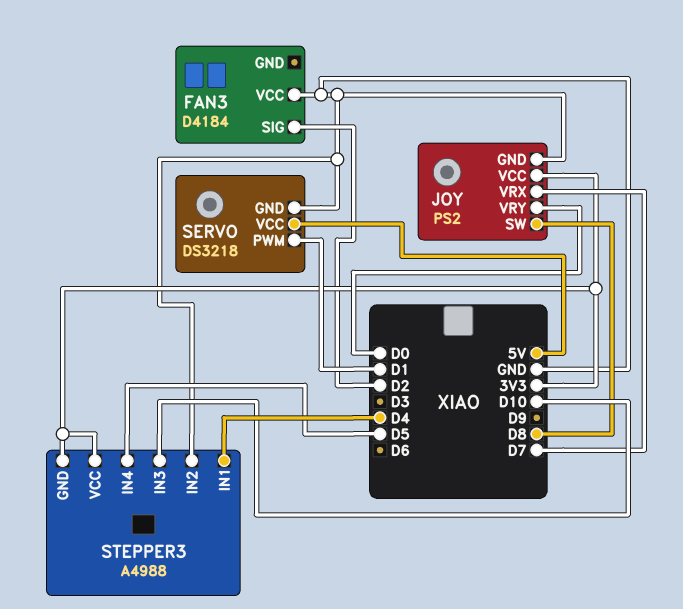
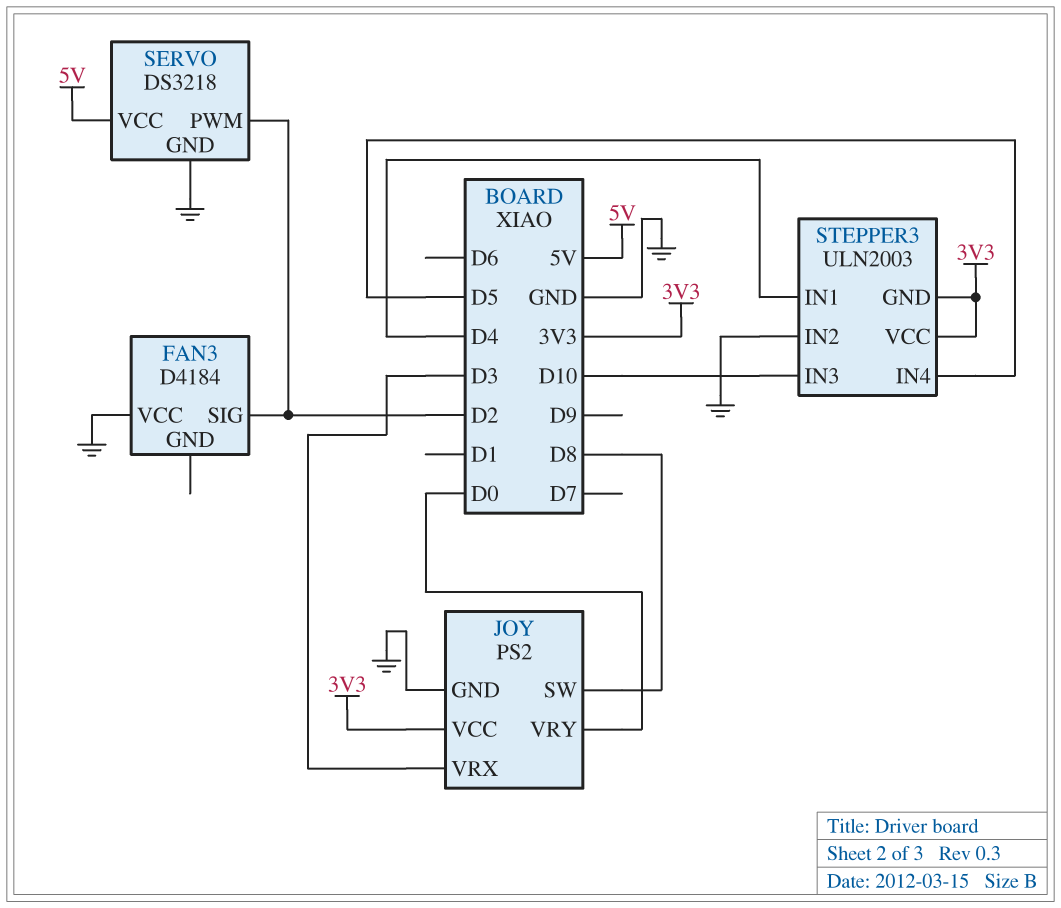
JOY pin VRX: D7 -> D3
SERVO pin PWM: D1 -> D2
STEPPER3: A4988 -> ULN2003

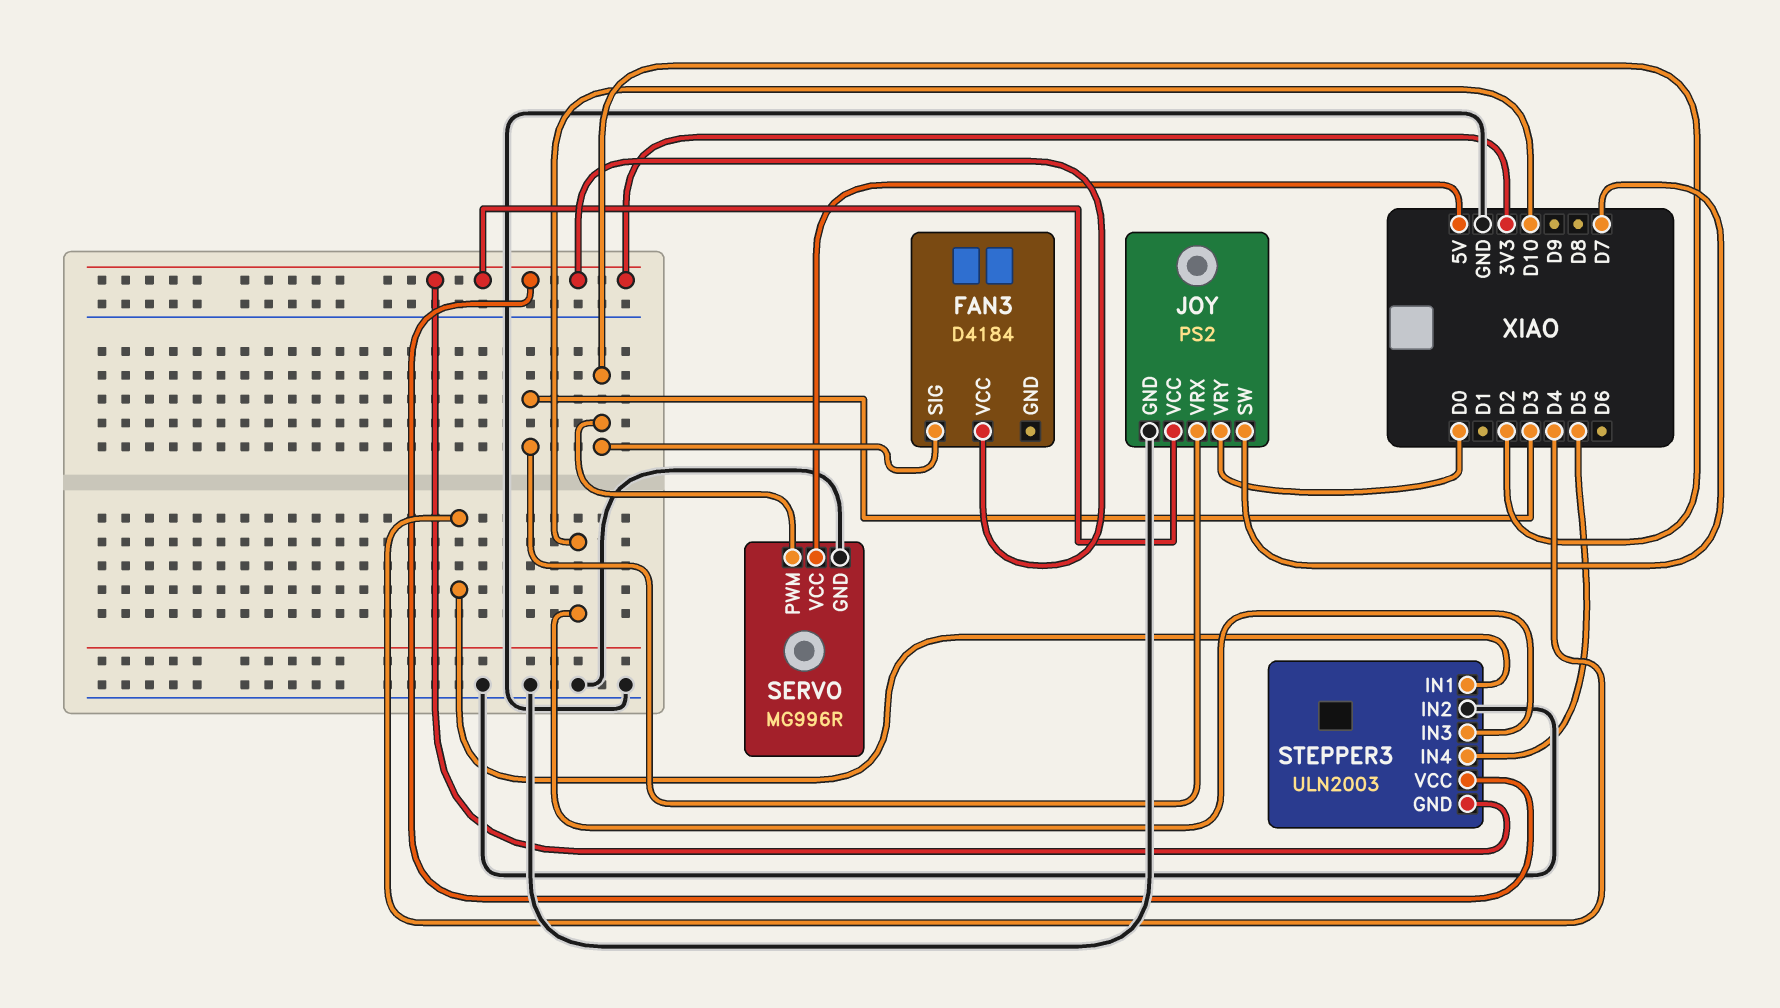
FAN3 pin VCC: GND -> 3V3
JOY pin SW: D8 -> D7
SERVO: DS3218 -> MG996R

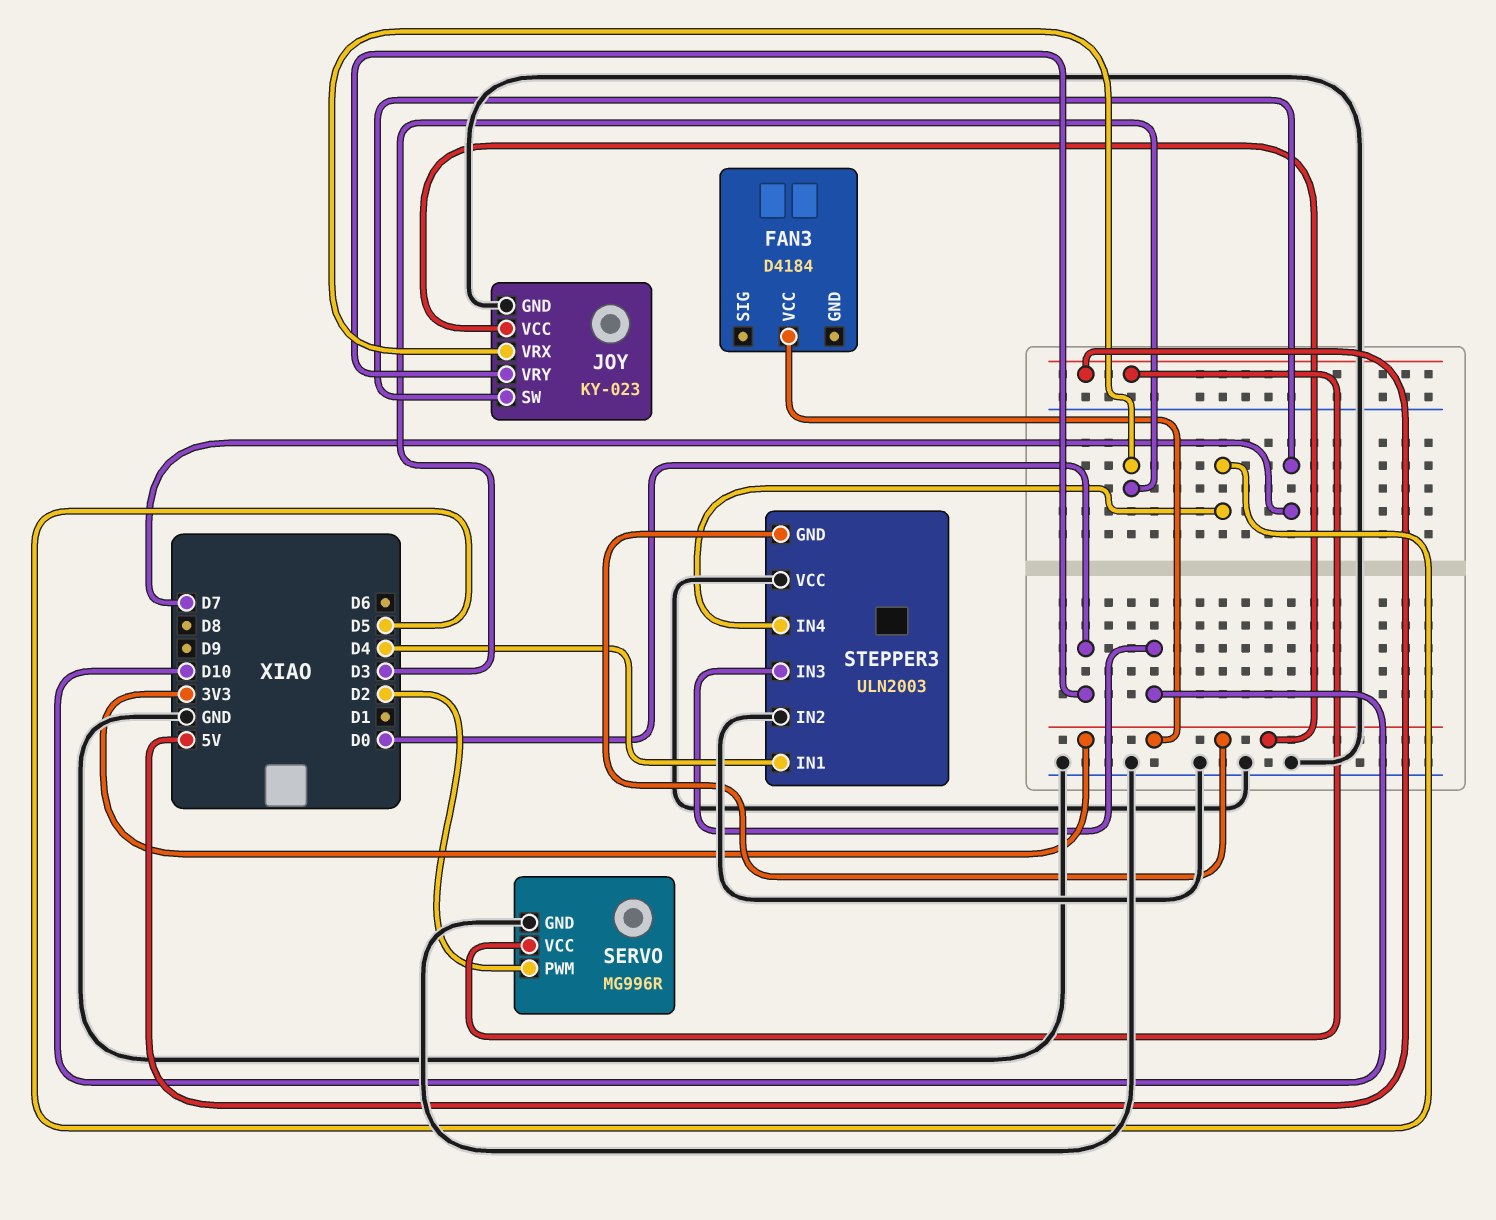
FAN3 pin SIG: D2 -> none
JOY: PS2 -> KY-023
STEPPER3 pin VCC: 3V3 -> GND

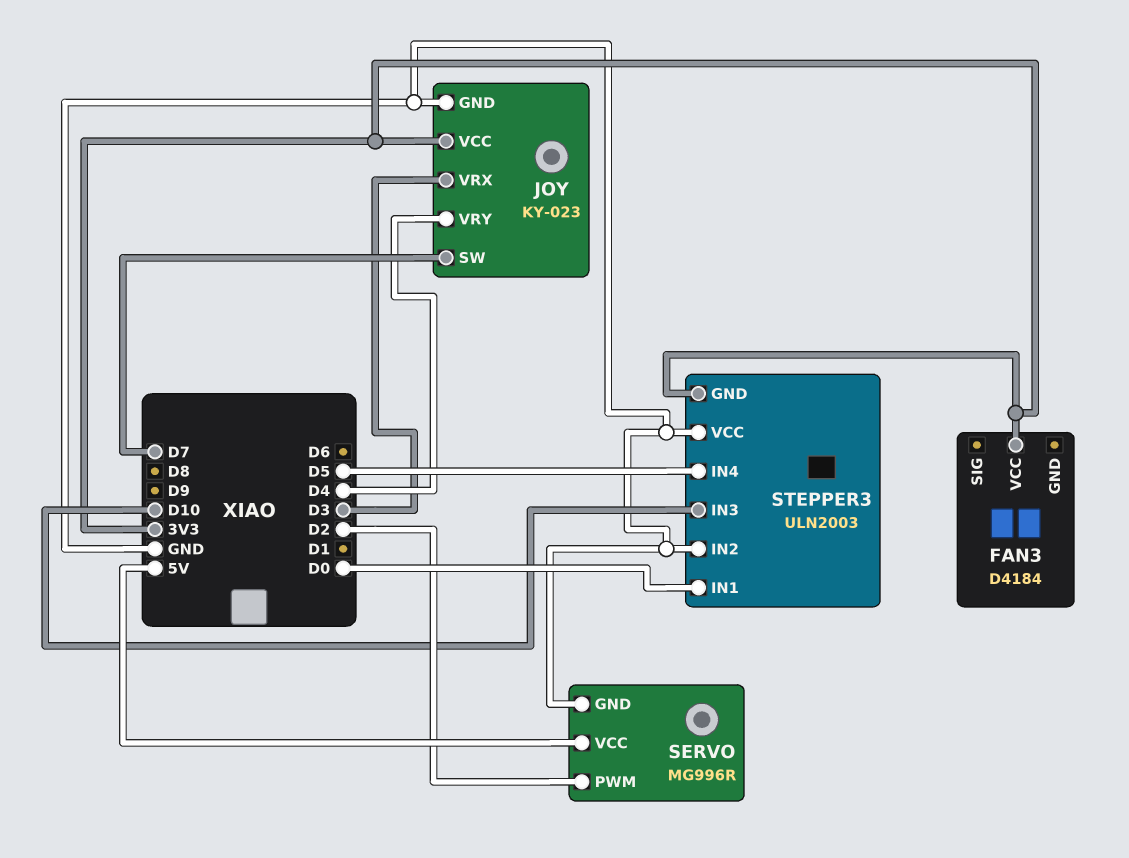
JOY pin VRY: D0 -> D4
STEPPER3 pin IN1: D4 -> D0

